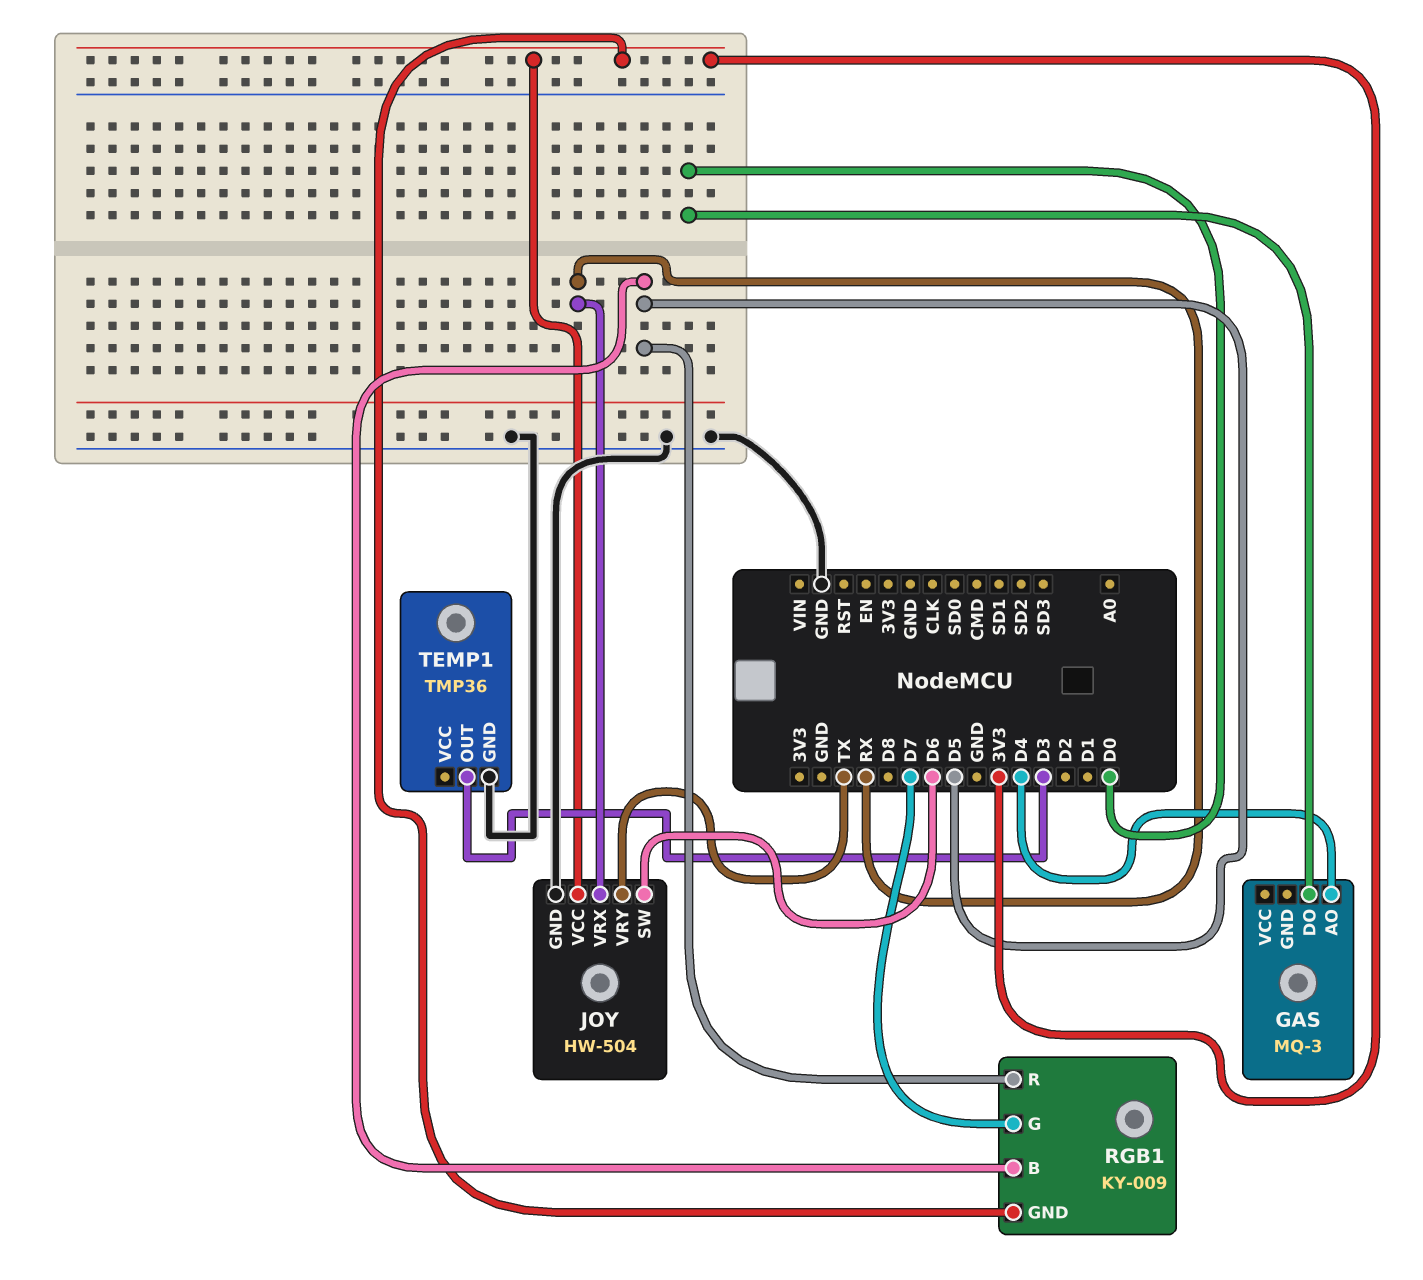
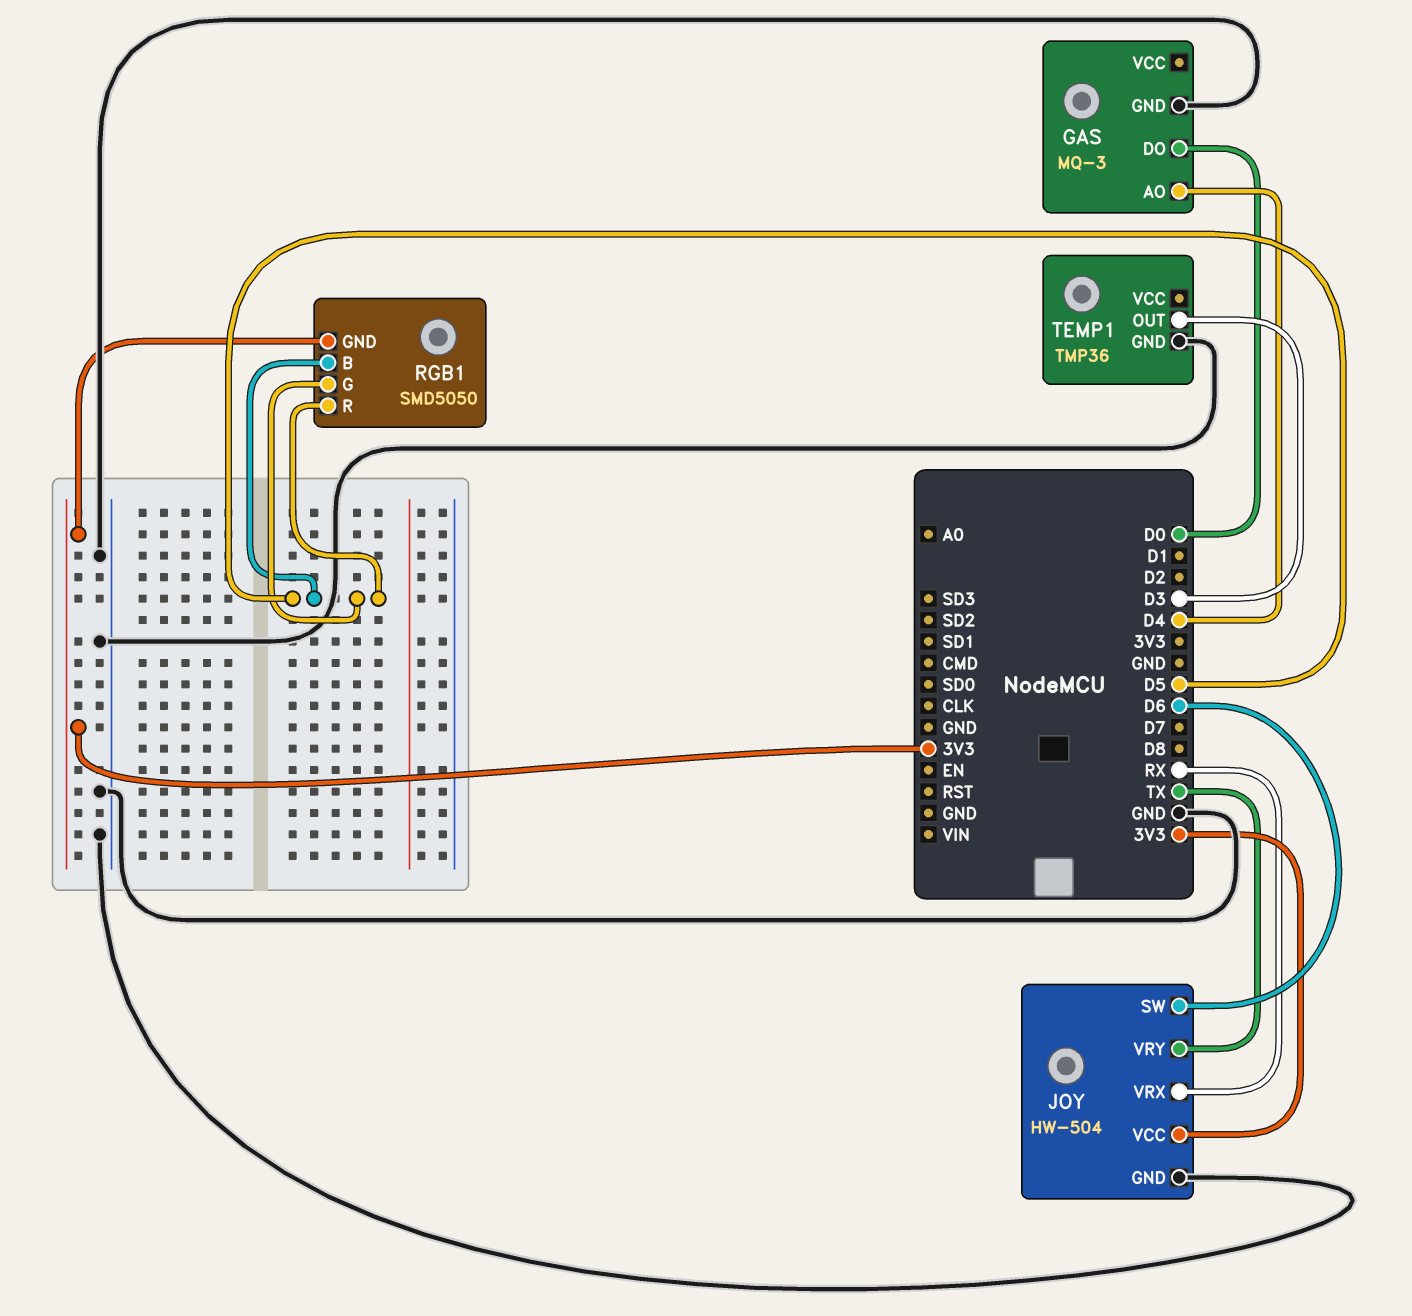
GAS pin GND: none -> GND
RGB1: KY-009 -> SMD5050
RGB1 pin G: D7 -> D5

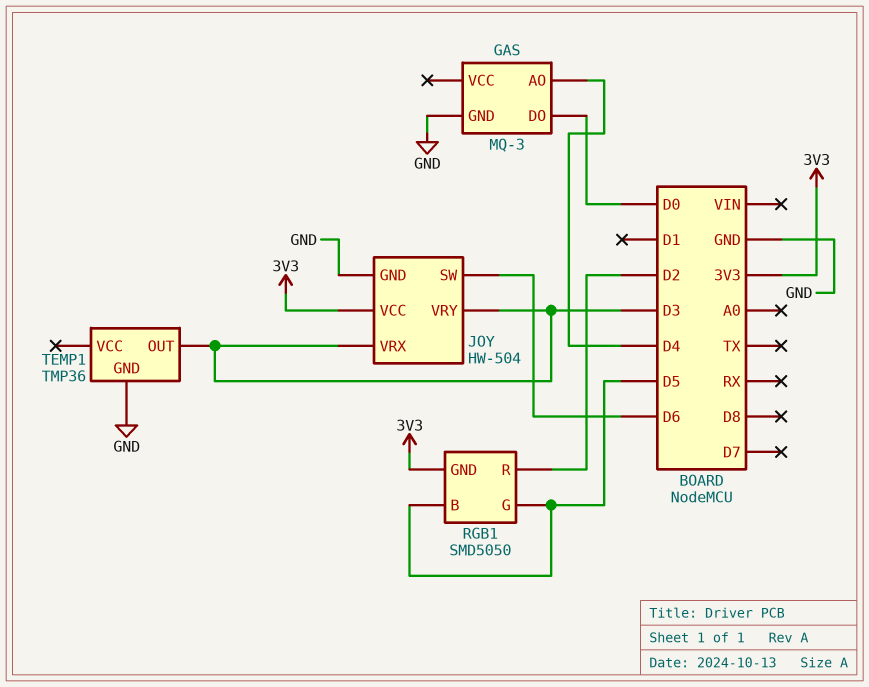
JOY pin VRX: RX -> D3
JOY pin VRY: TX -> D3
RGB1 pin R: D5 -> D2

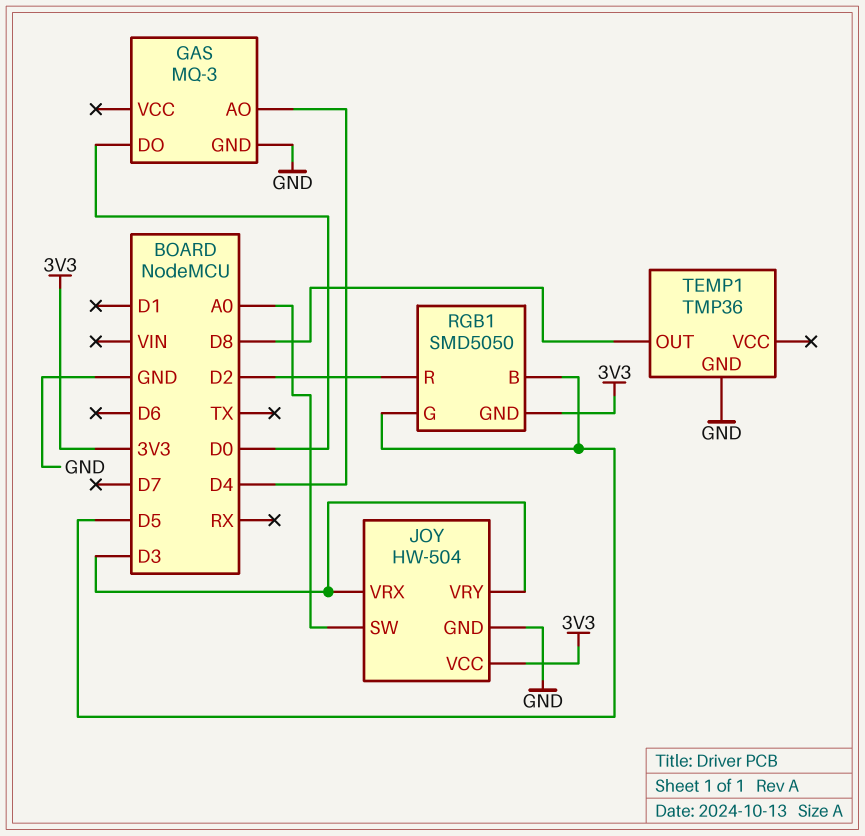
JOY pin SW: D6 -> A0
TEMP1 pin OUT: D3 -> D8

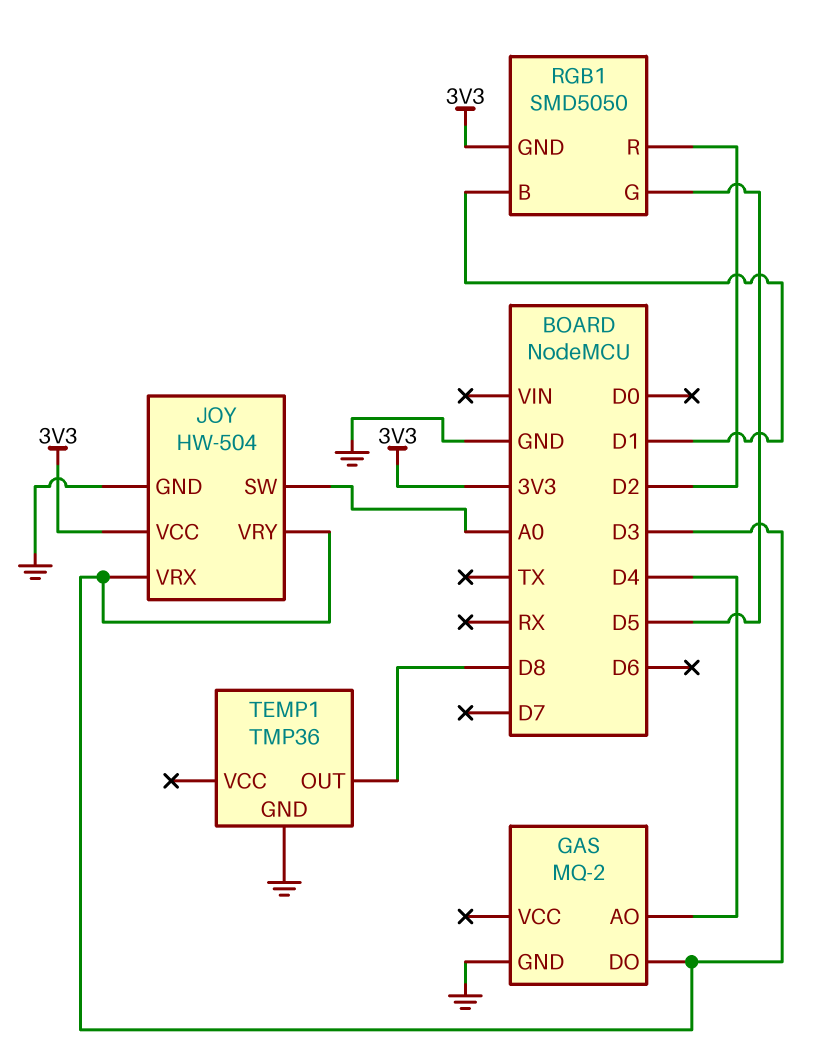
GAS: MQ-3 -> MQ-2
GAS pin DO: D0 -> D3
RGB1 pin B: D5 -> D1

